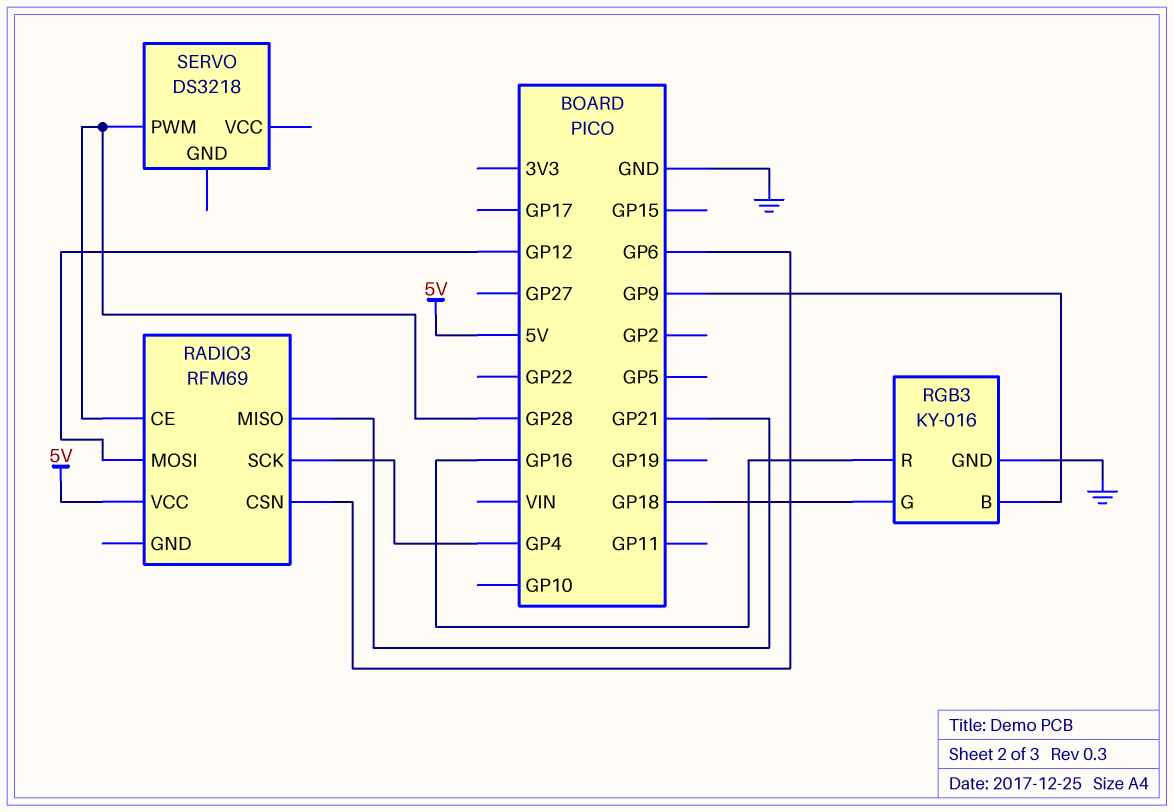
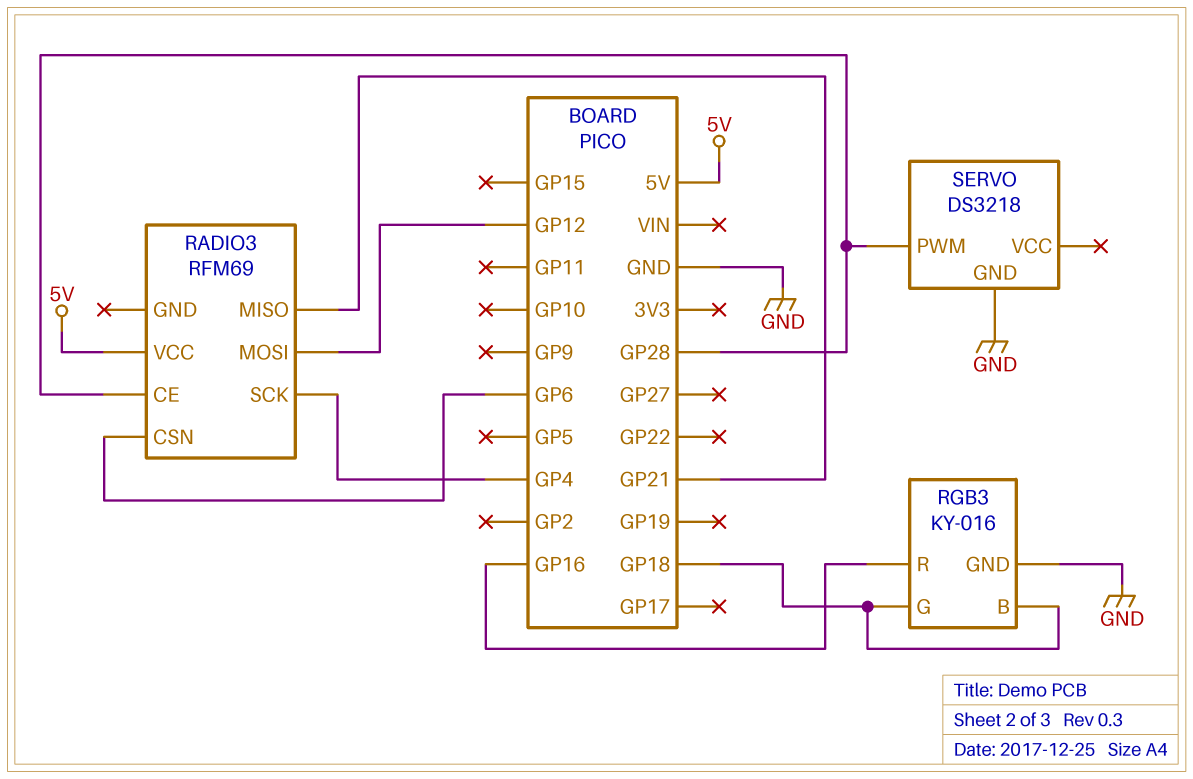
RGB3 pin B: GP9 -> GP18
SERVO pin GND: none -> GND

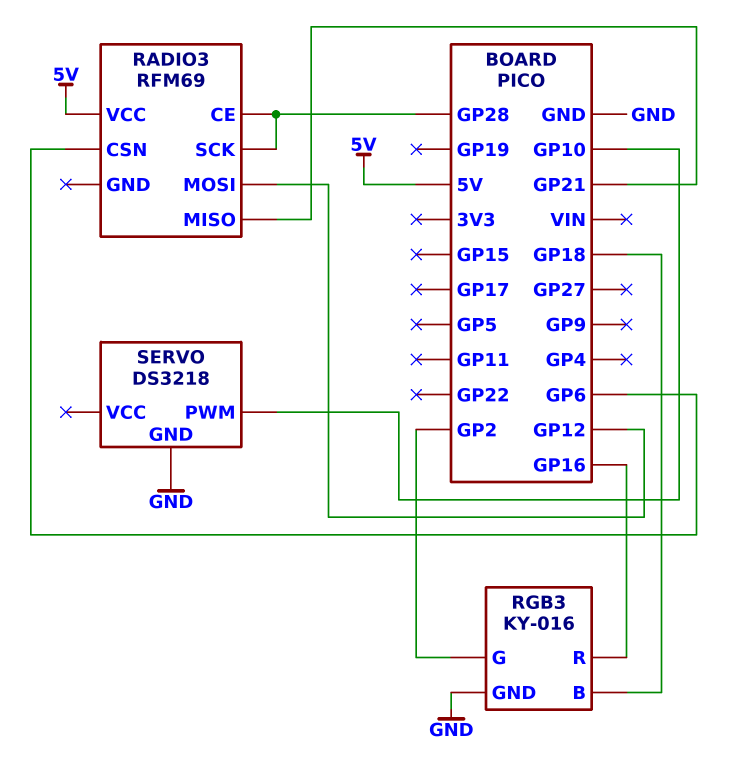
RADIO3 pin SCK: GP4 -> GP28
RGB3 pin G: GP18 -> GP2
SERVO pin PWM: GP28 -> GP10

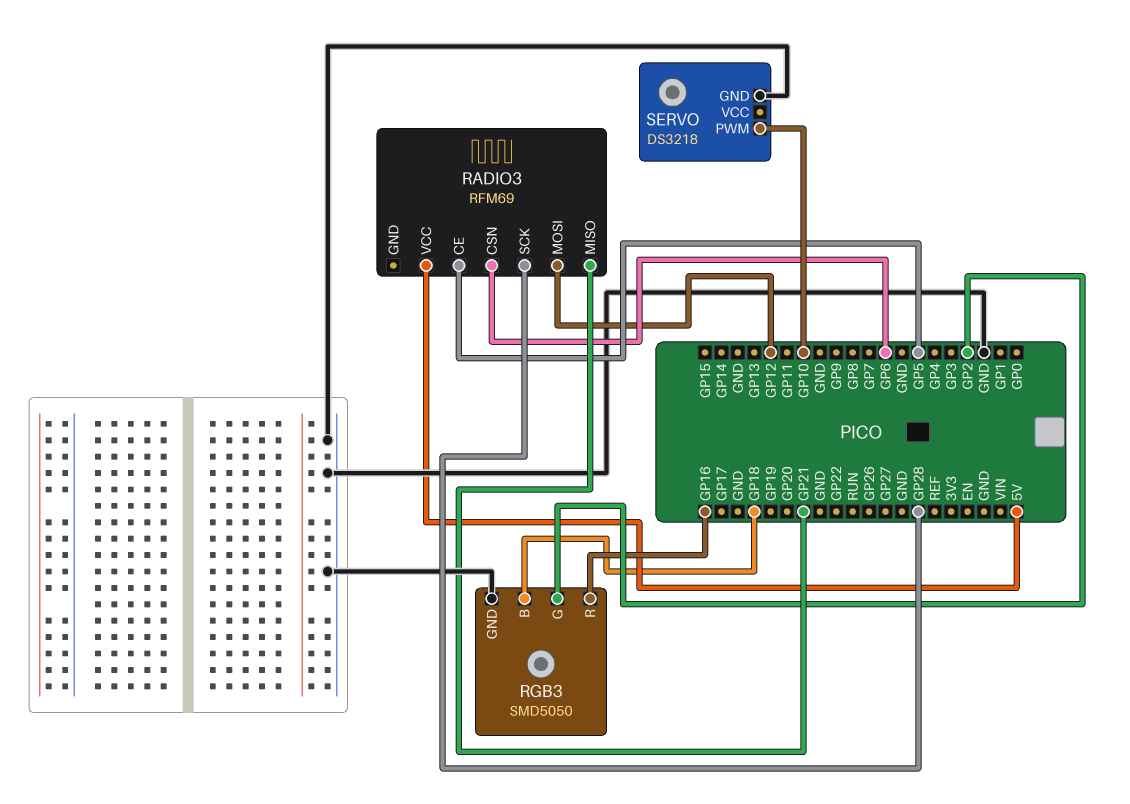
RADIO3 pin CE: GP28 -> GP5
RGB3: KY-016 -> SMD5050

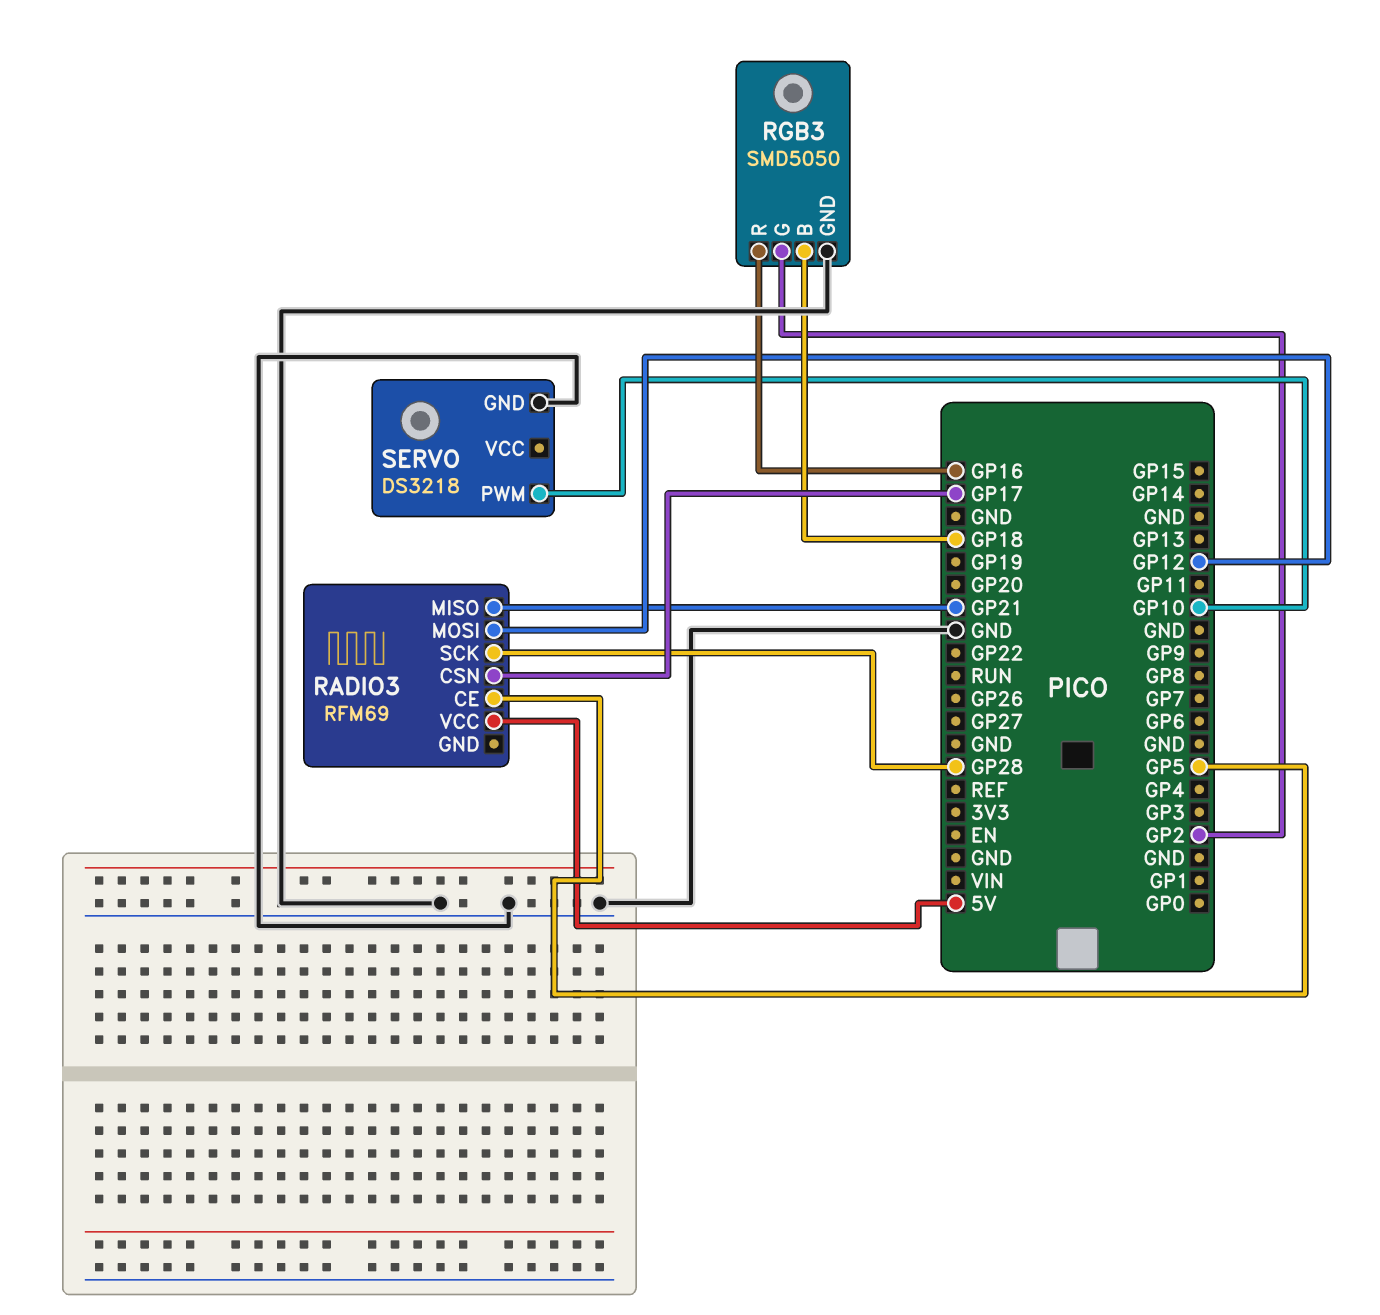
RADIO3 pin CSN: GP6 -> GP17

